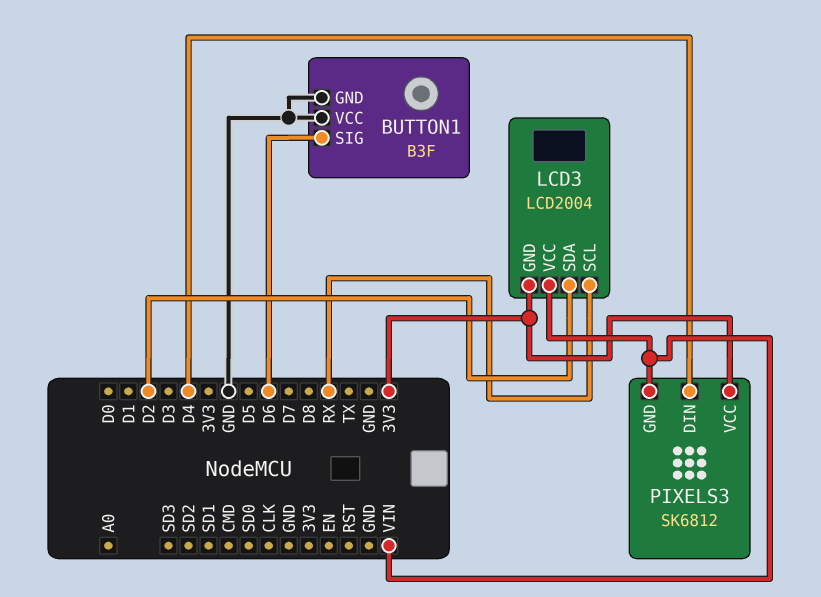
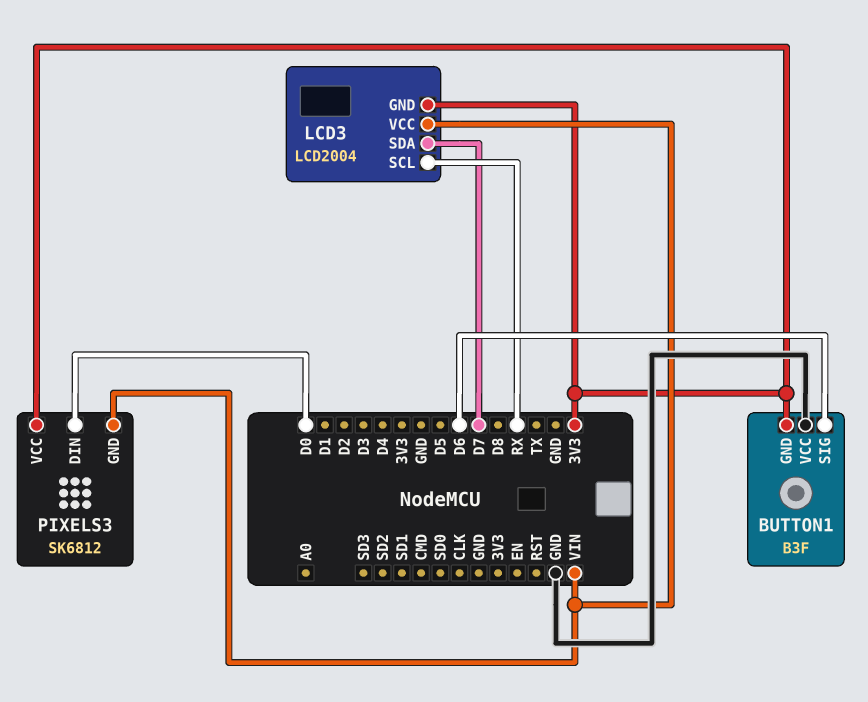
BUTTON1 pin GND: GND -> 3V3
LCD3 pin SDA: D2 -> D7
PIXELS3 pin DIN: D4 -> D0

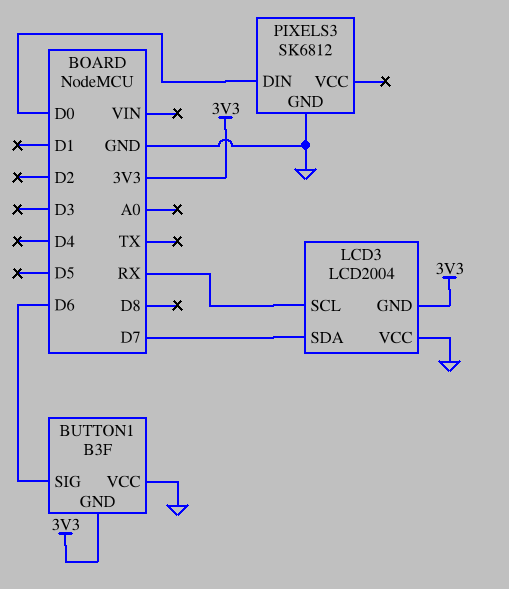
LCD3 pin VCC: VIN -> GND
PIXELS3 pin GND: VIN -> GND
PIXELS3 pin VCC: 3V3 -> none

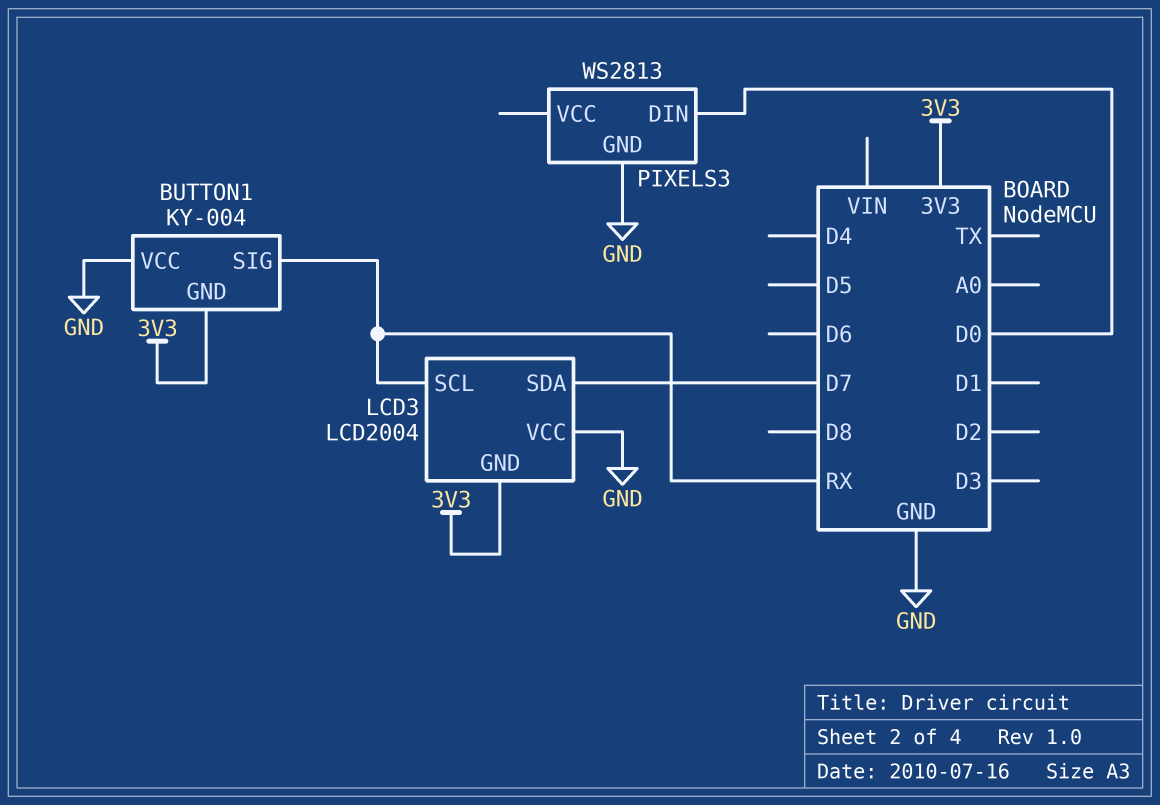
BUTTON1: B3F -> KY-004
BUTTON1 pin SIG: D6 -> RX
PIXELS3: SK6812 -> WS2813

